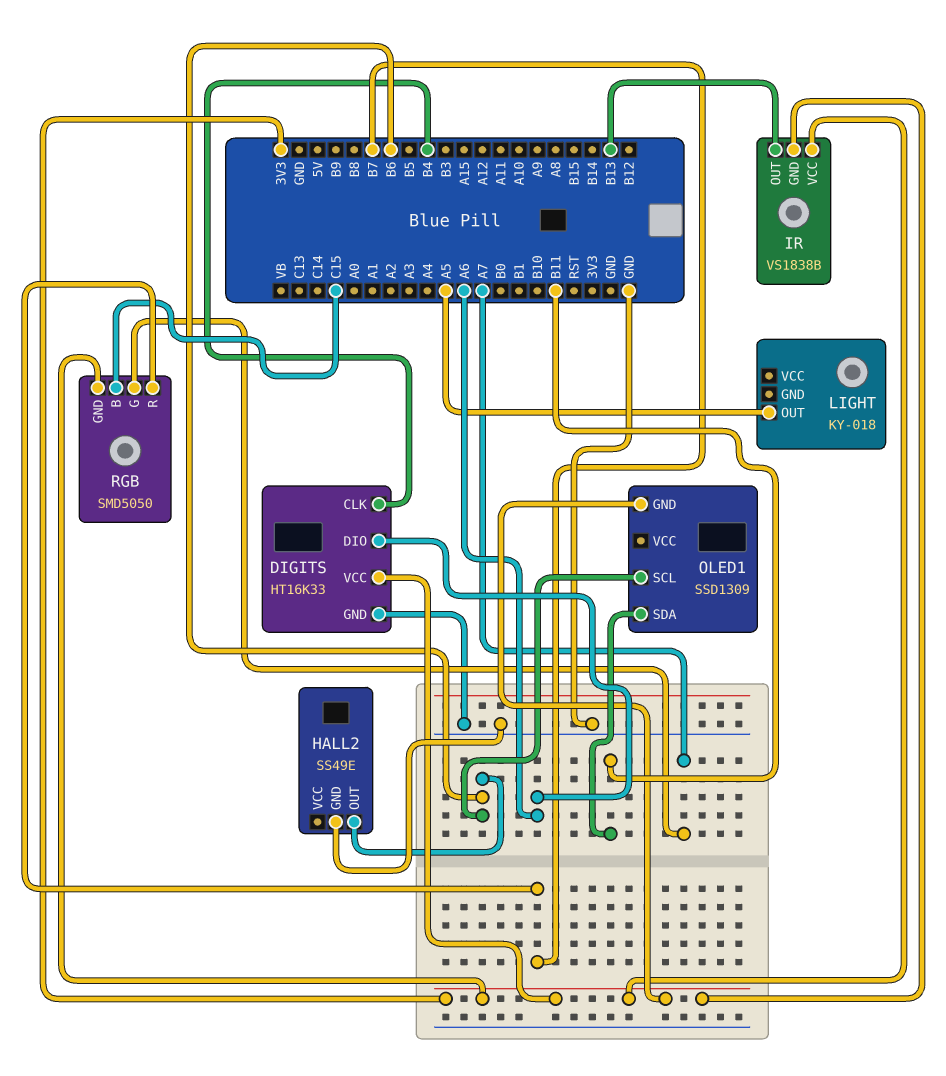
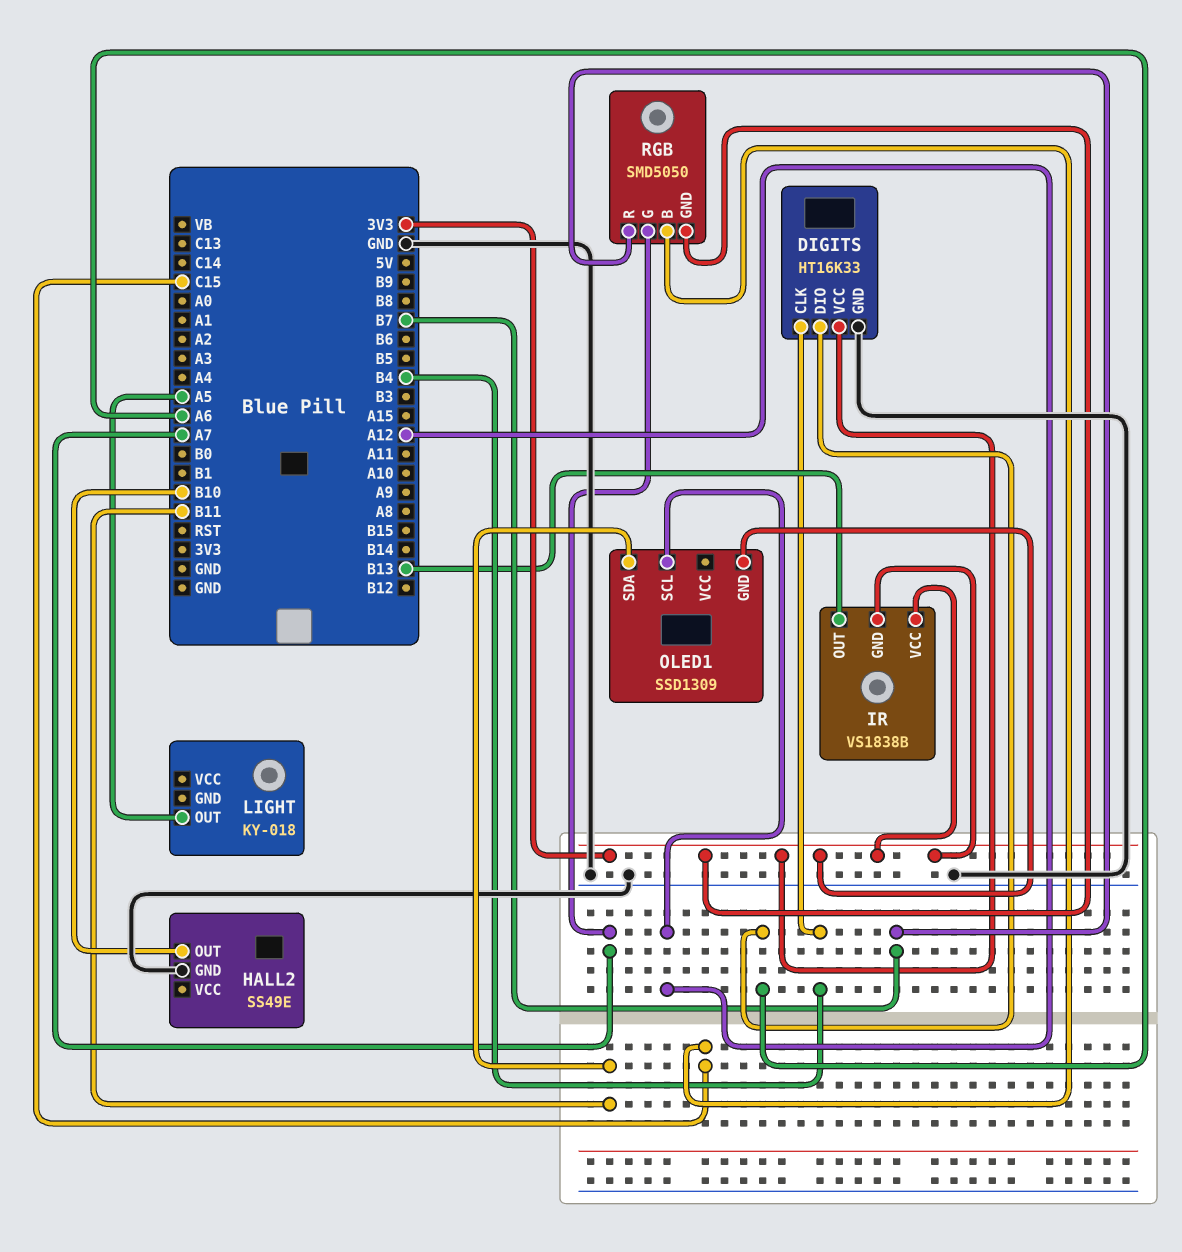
HALL2 pin OUT: B6 -> B10
OLED1 pin SCL: B6 -> A12

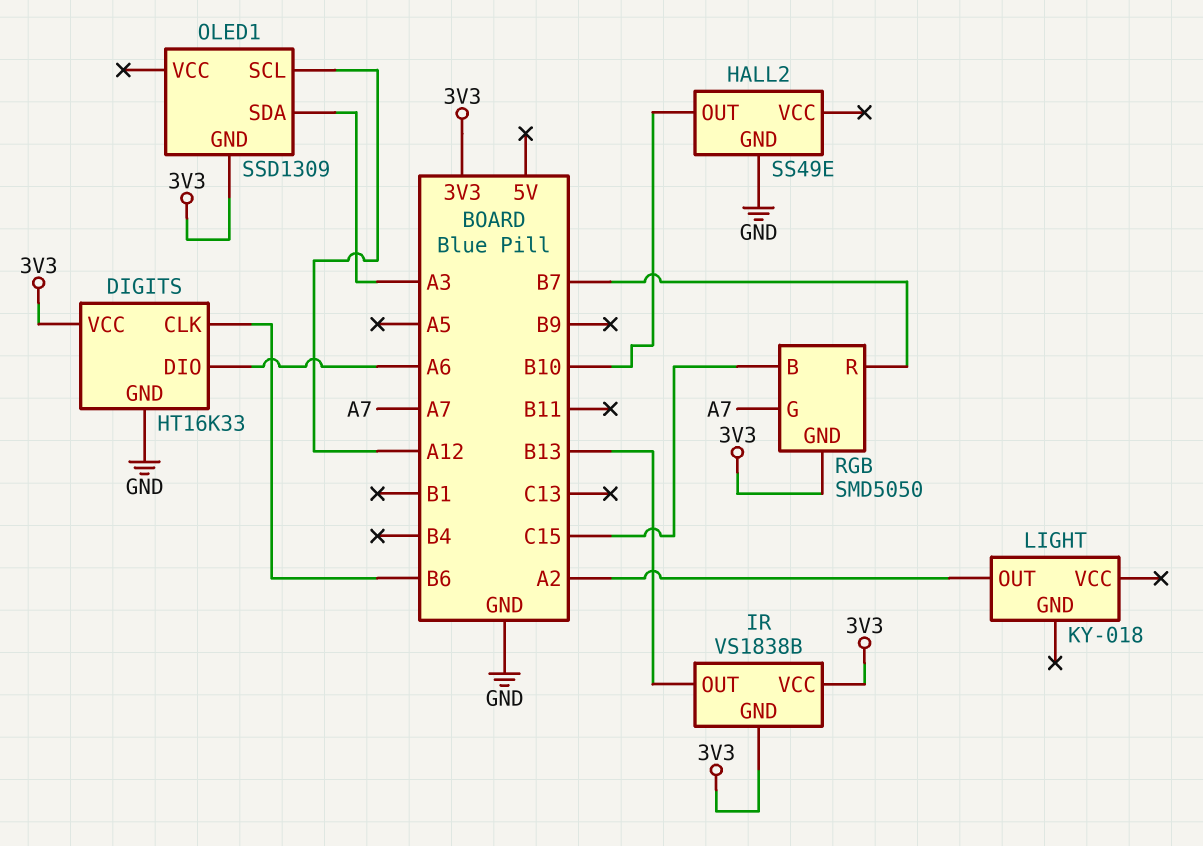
DIGITS pin CLK: B4 -> B6
LIGHT pin OUT: A5 -> A2
OLED1 pin SDA: B11 -> A3

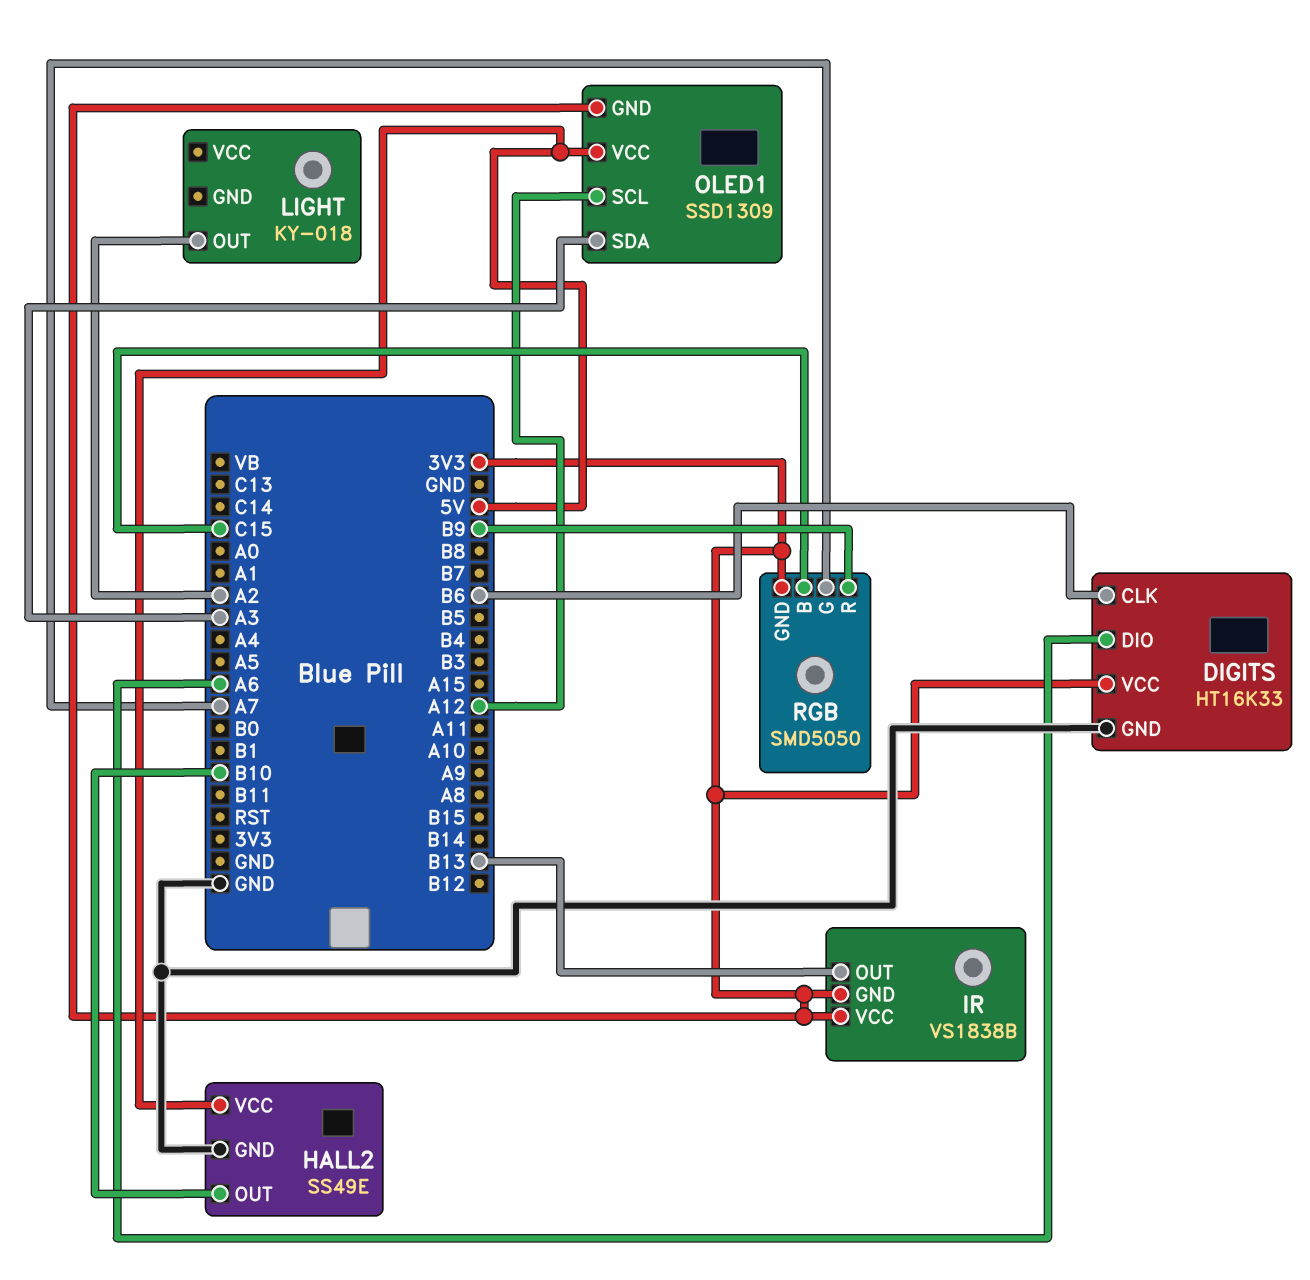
HALL2 pin VCC: none -> 5V
OLED1 pin VCC: none -> 5V
RGB pin R: B7 -> B9

